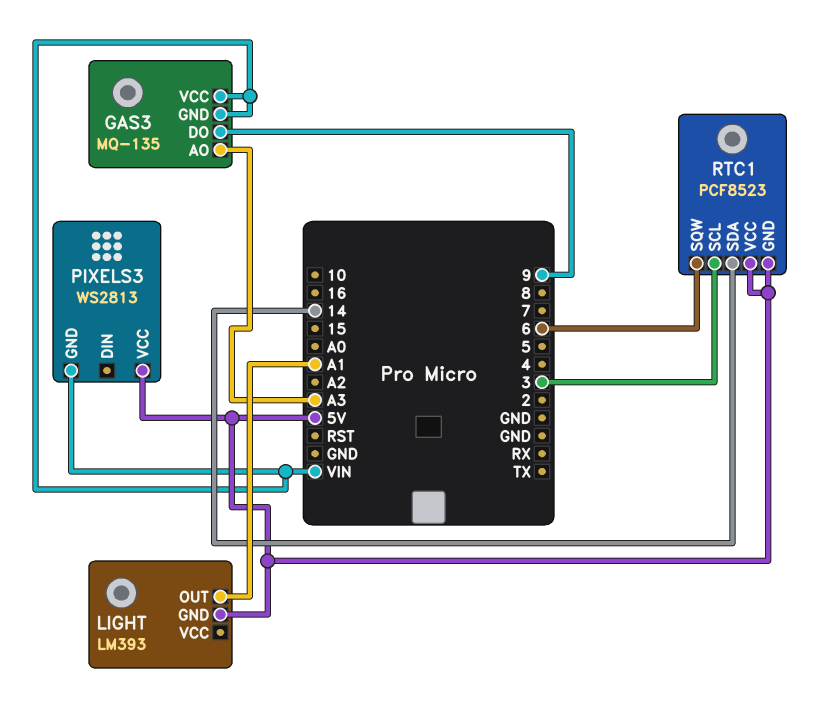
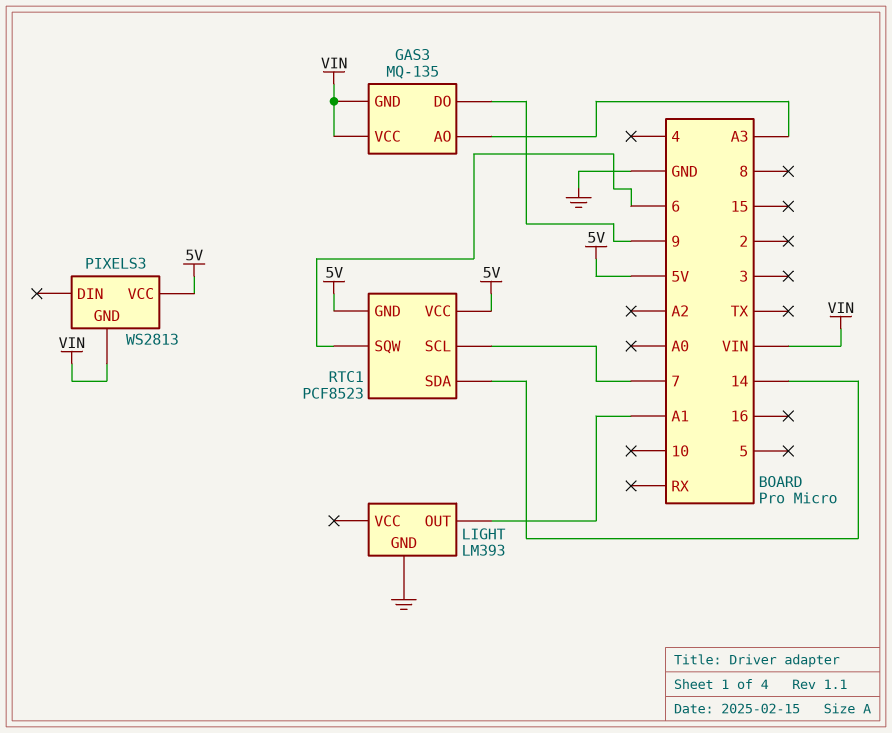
LIGHT pin GND: 5V -> GND
RTC1 pin SCL: 3 -> 7

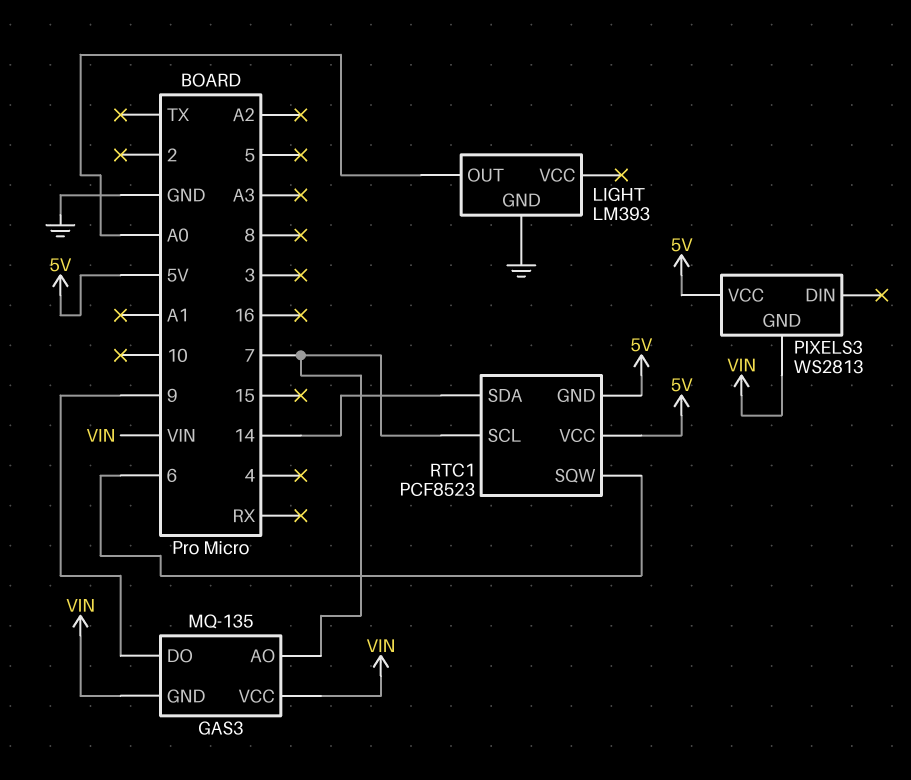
GAS3 pin AO: A3 -> 7
LIGHT pin OUT: A1 -> A0

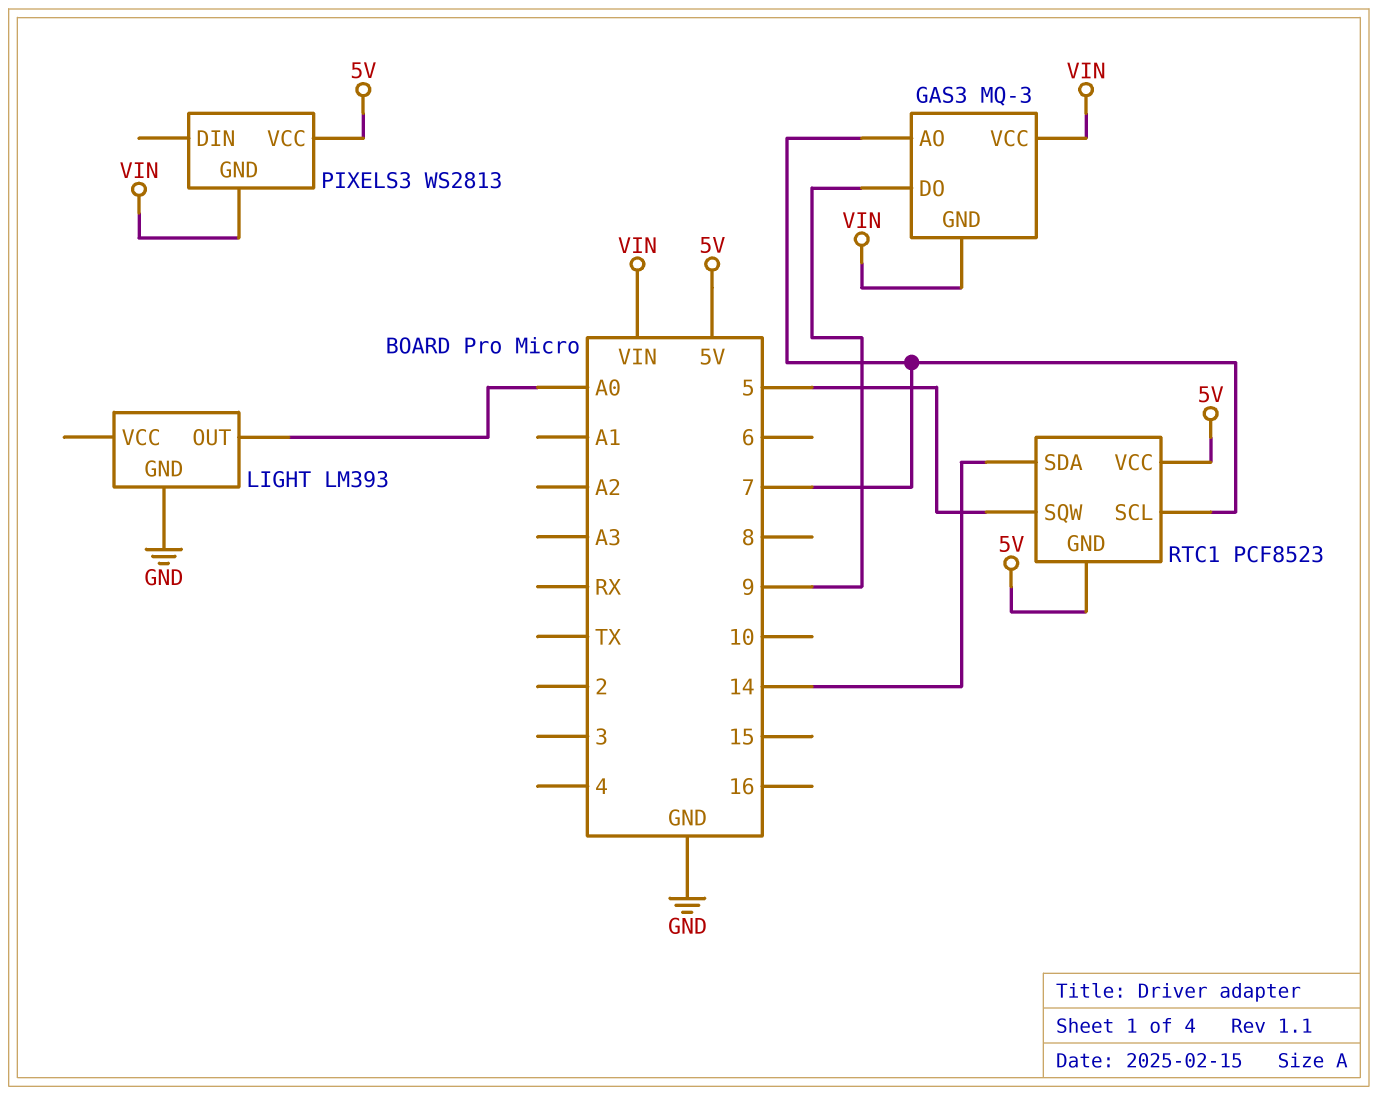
GAS3: MQ-135 -> MQ-3
RTC1 pin SQW: 6 -> 5

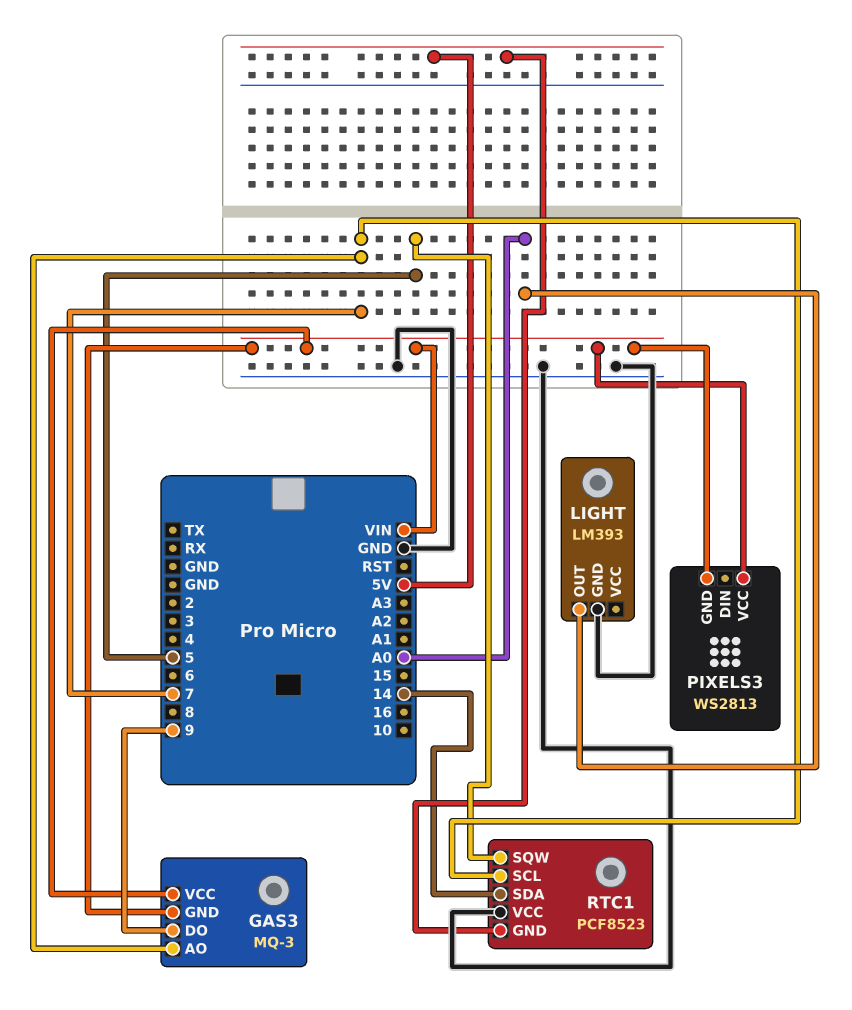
PIXELS3 pin VCC: 5V -> VIN
RTC1 pin VCC: 5V -> GND

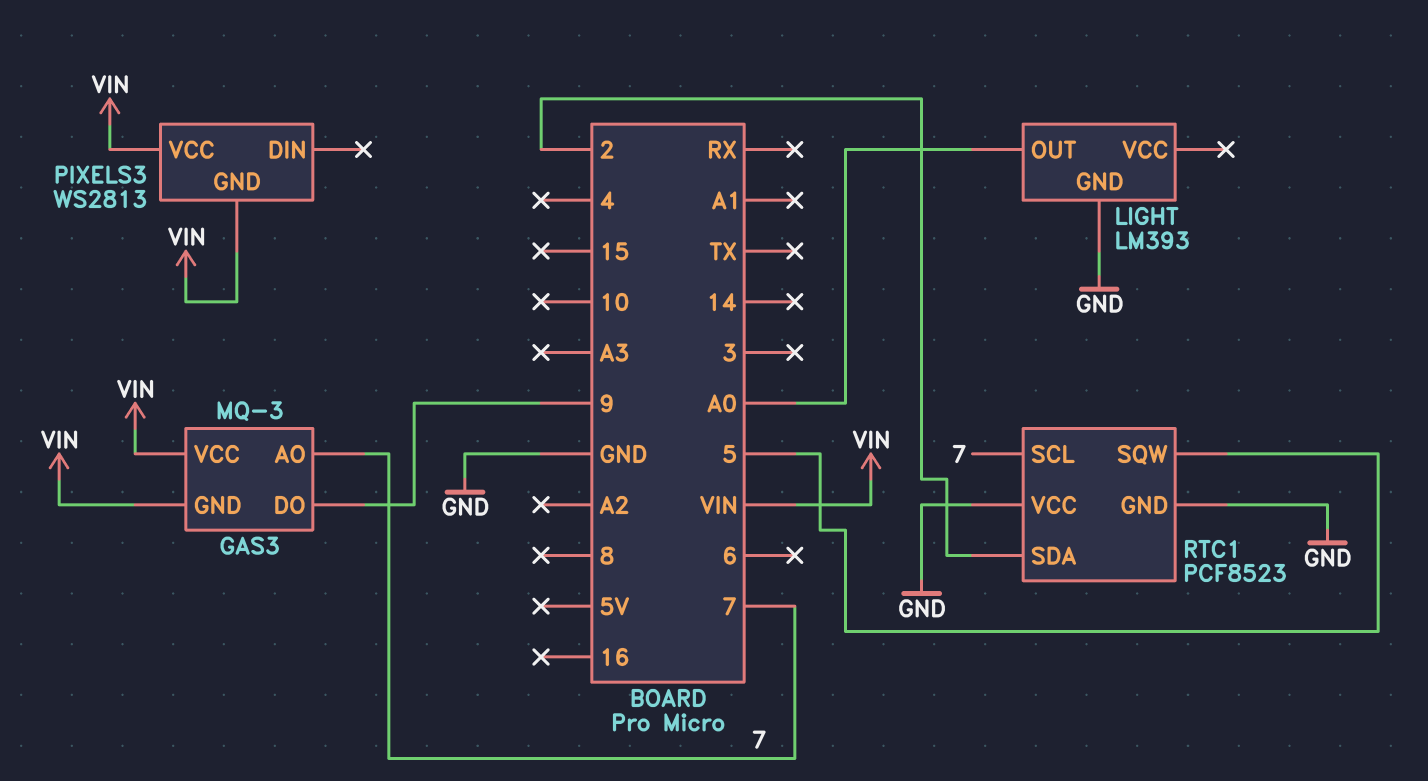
RTC1 pin GND: 5V -> GND
RTC1 pin SDA: 14 -> 2

